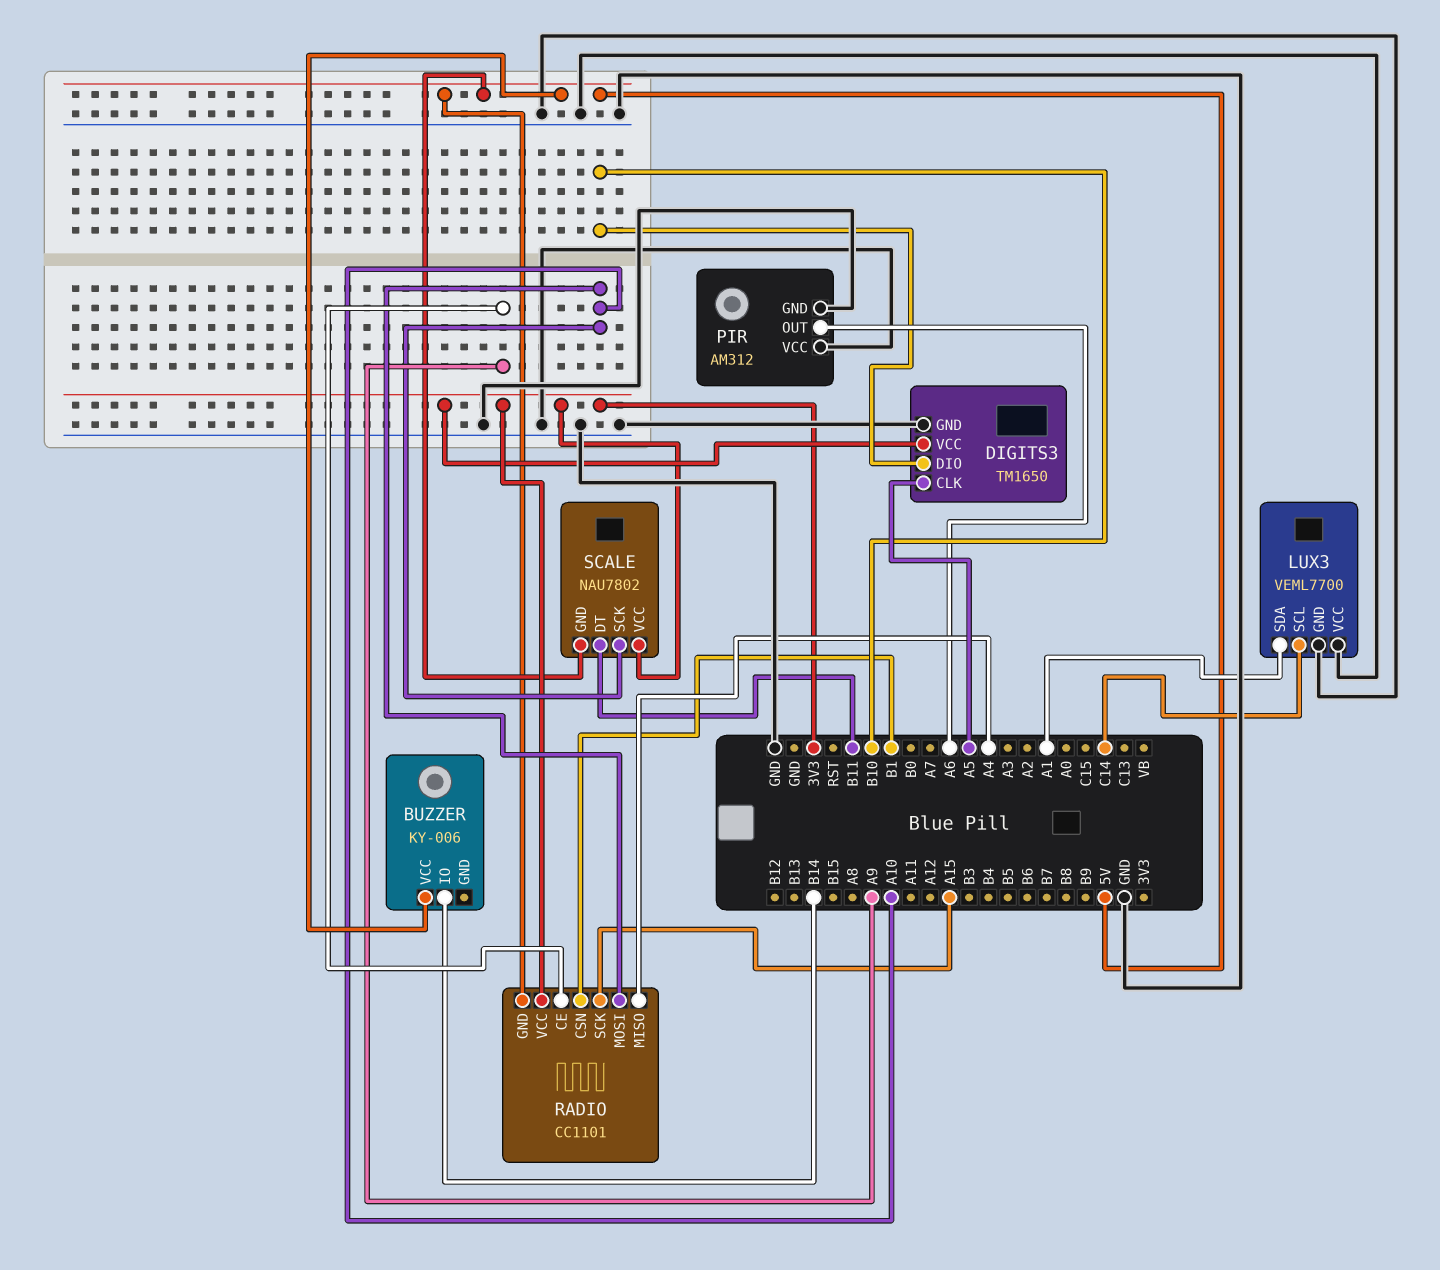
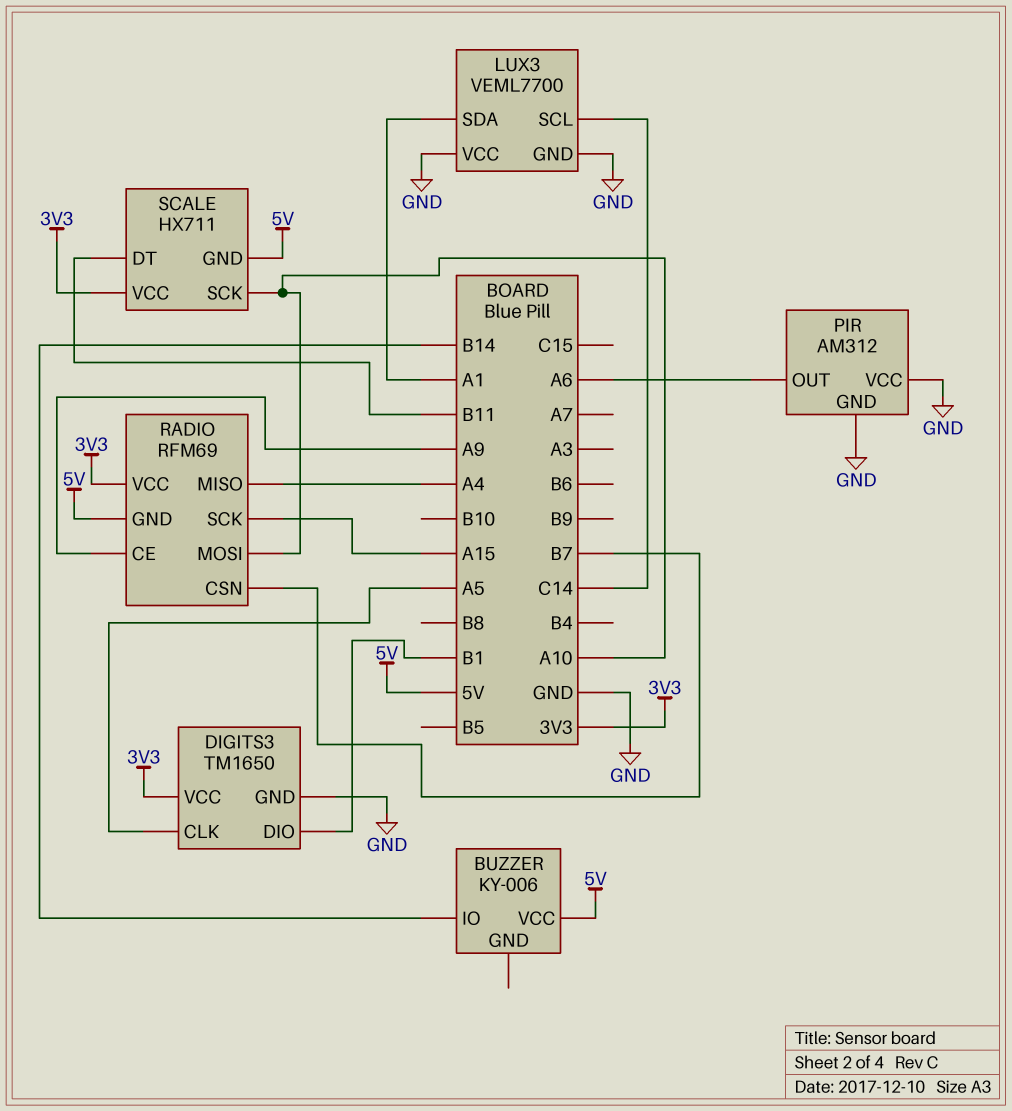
DIGITS3 pin DIO: B10 -> B1
RADIO: CC1101 -> RFM69
RADIO pin CSN: B1 -> B7
SCALE: NAU7802 -> HX711

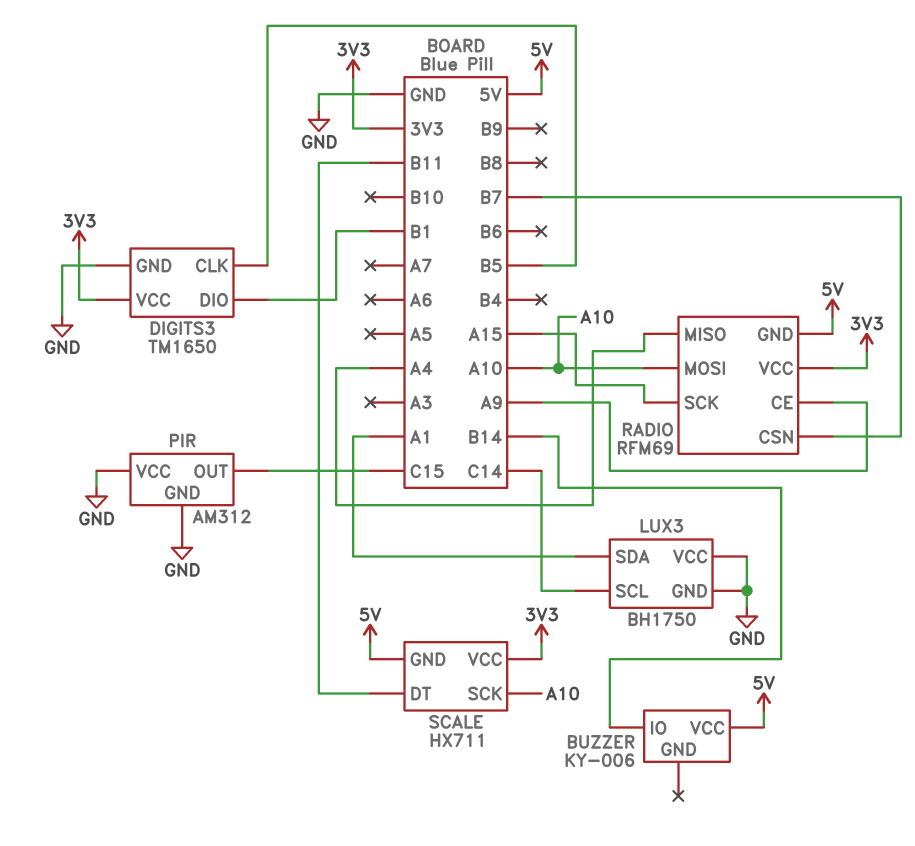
DIGITS3 pin CLK: A5 -> B5
LUX3: VEML7700 -> BH1750
PIR pin OUT: A6 -> C15

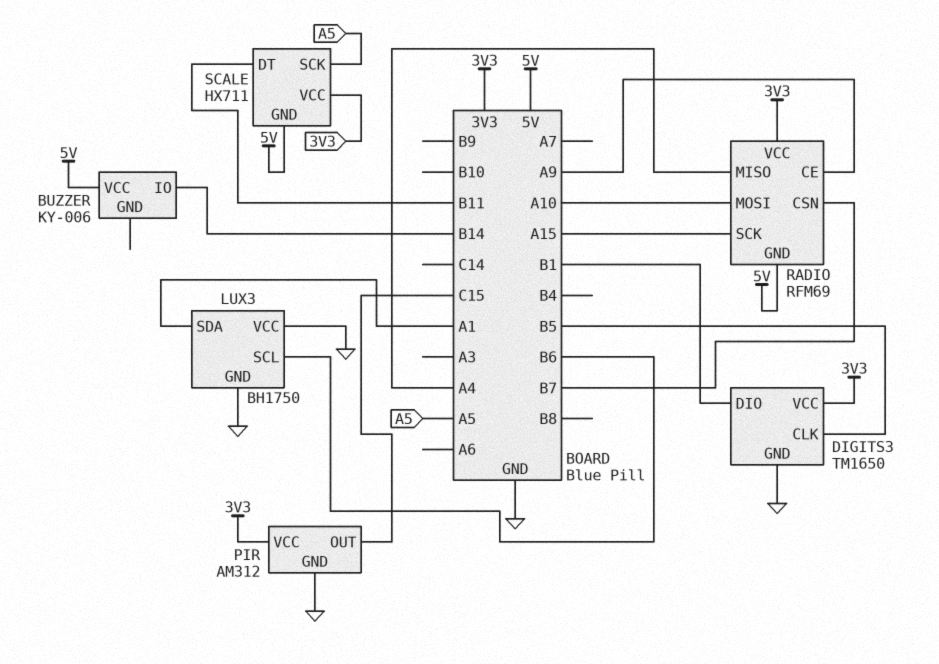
LUX3 pin SCL: C14 -> B6
PIR pin VCC: GND -> 3V3
SCALE pin SCK: A10 -> A5

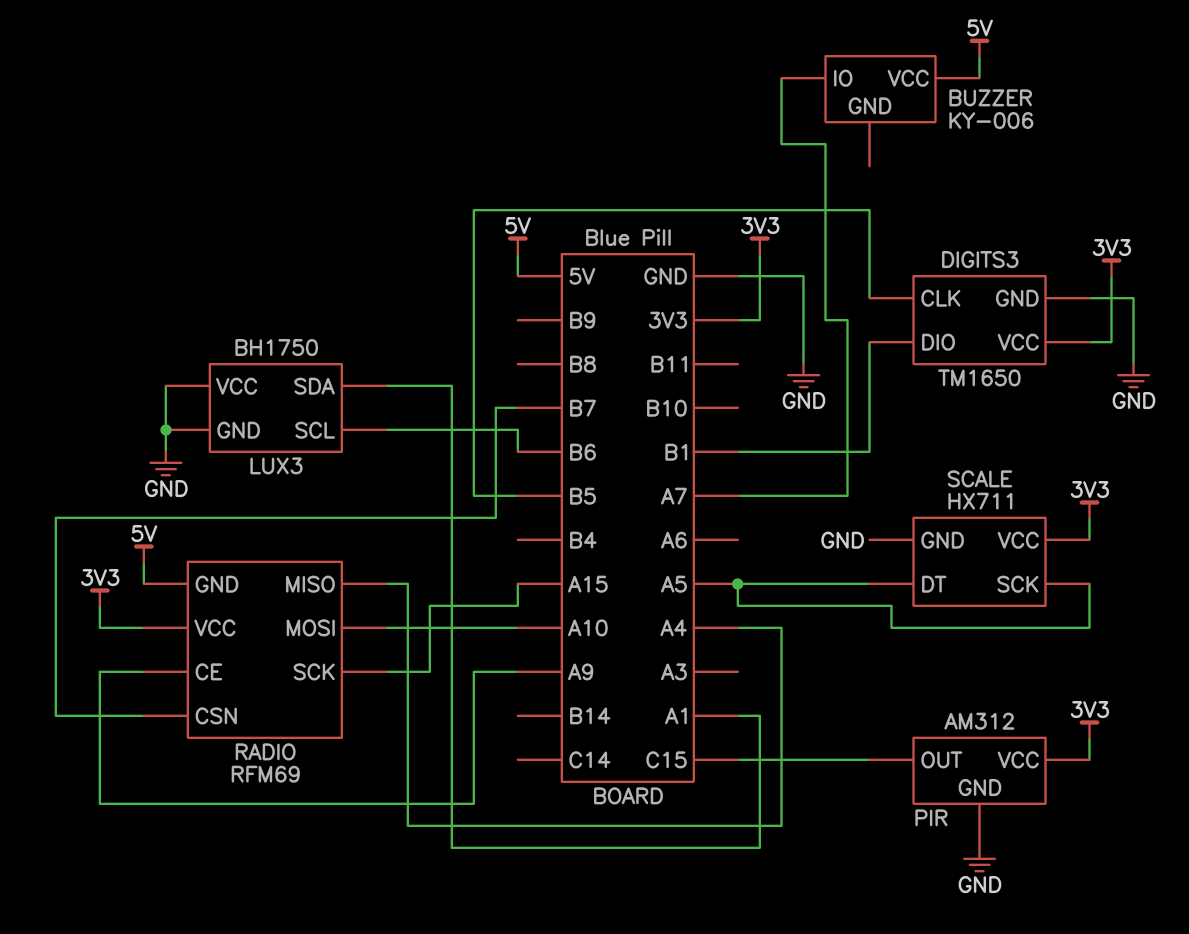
BUZZER pin IO: B14 -> A7
SCALE pin DT: B11 -> A5
SCALE pin GND: 5V -> GND

